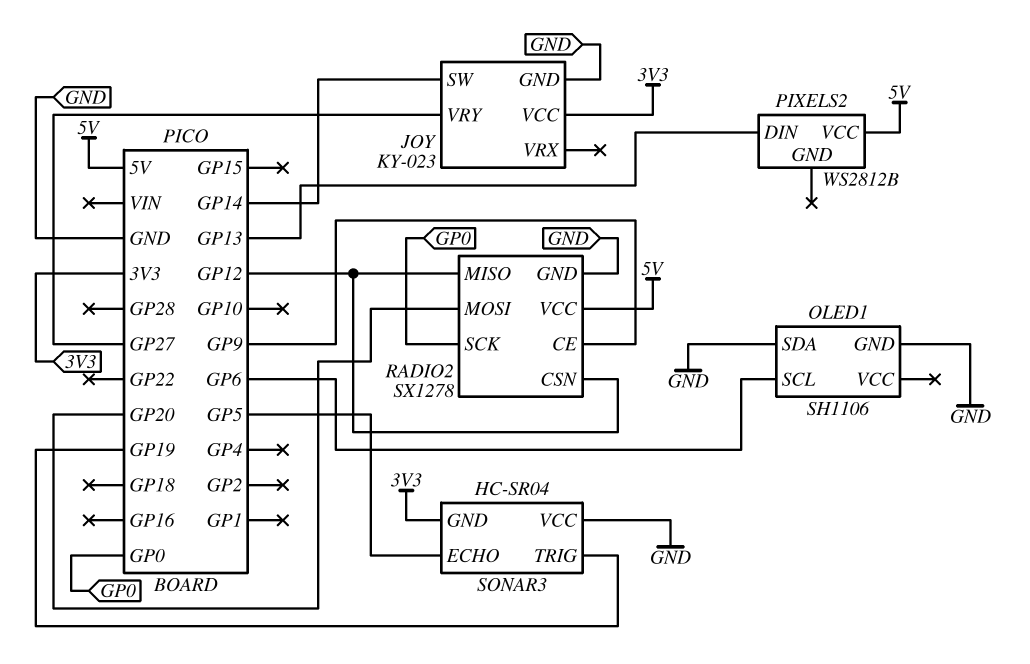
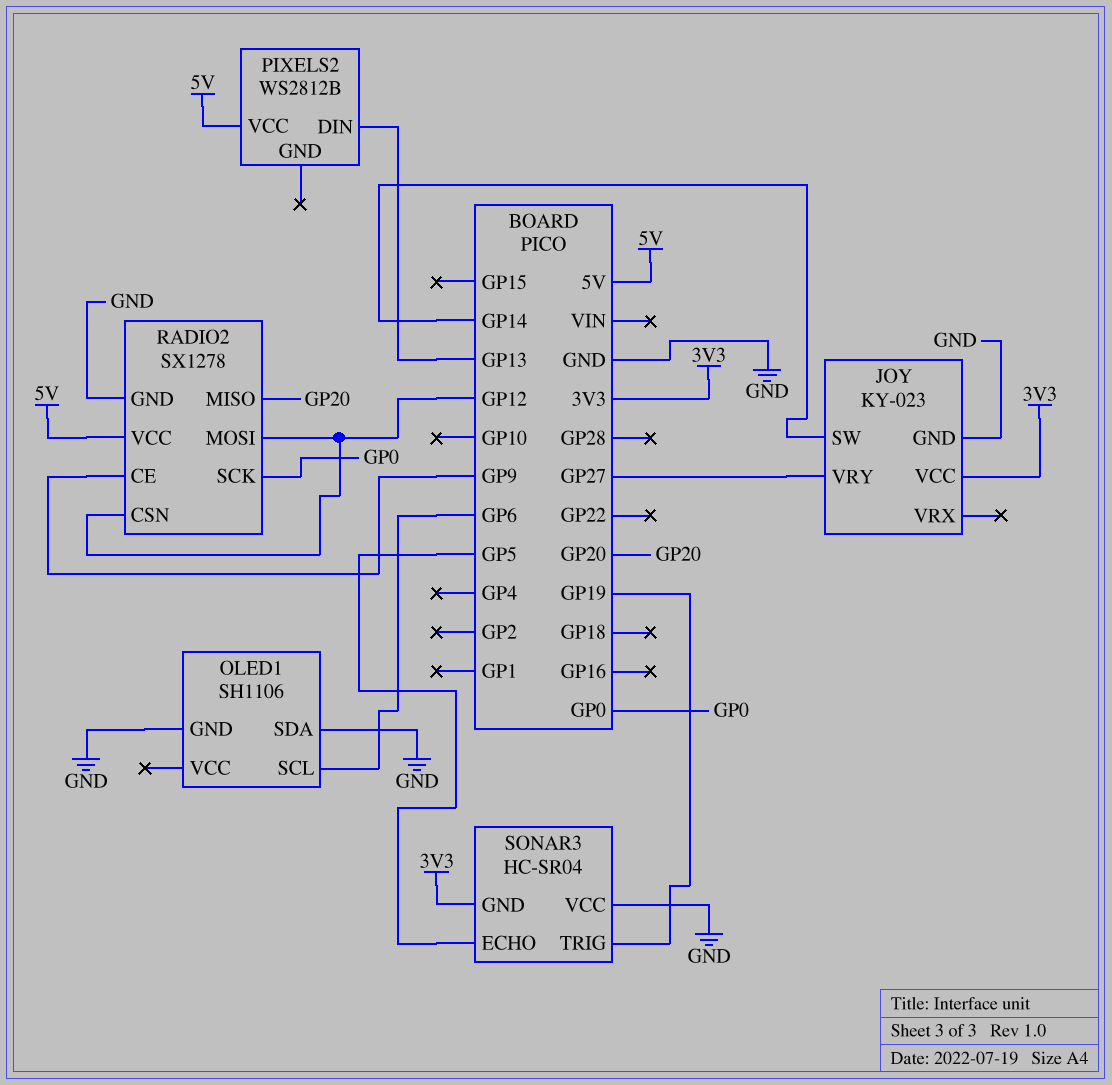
RADIO2 pin MISO: GP12 -> GP20
RADIO2 pin MOSI: GP20 -> GP12

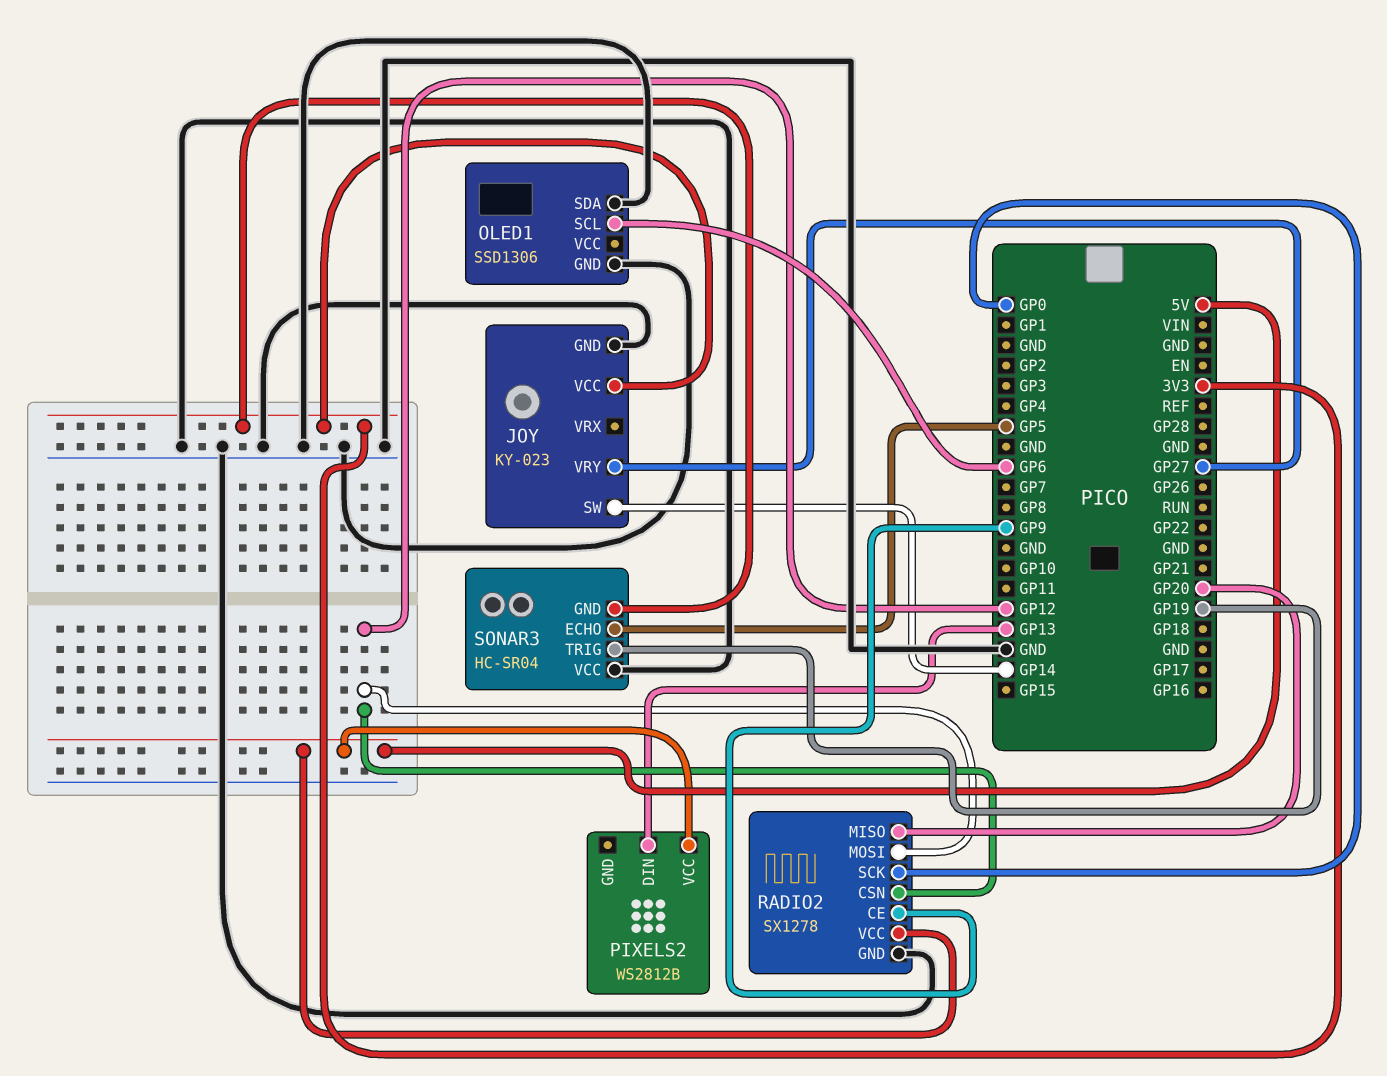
OLED1: SH1106 -> SSD1306

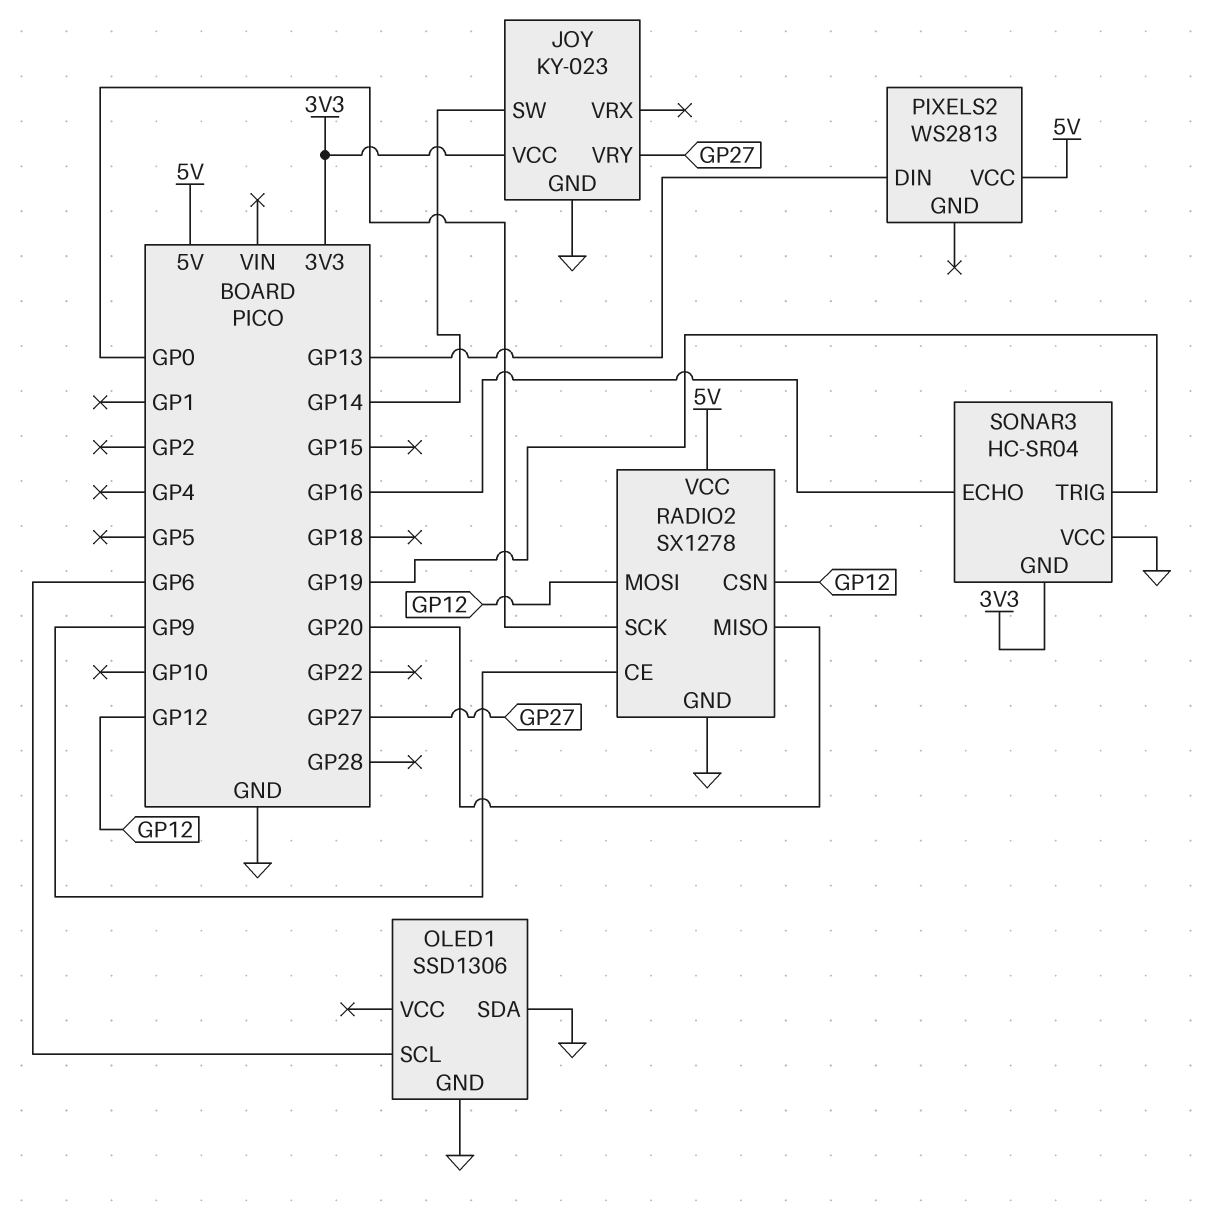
PIXELS2: WS2812B -> WS2813
SONAR3 pin ECHO: GP5 -> GP16

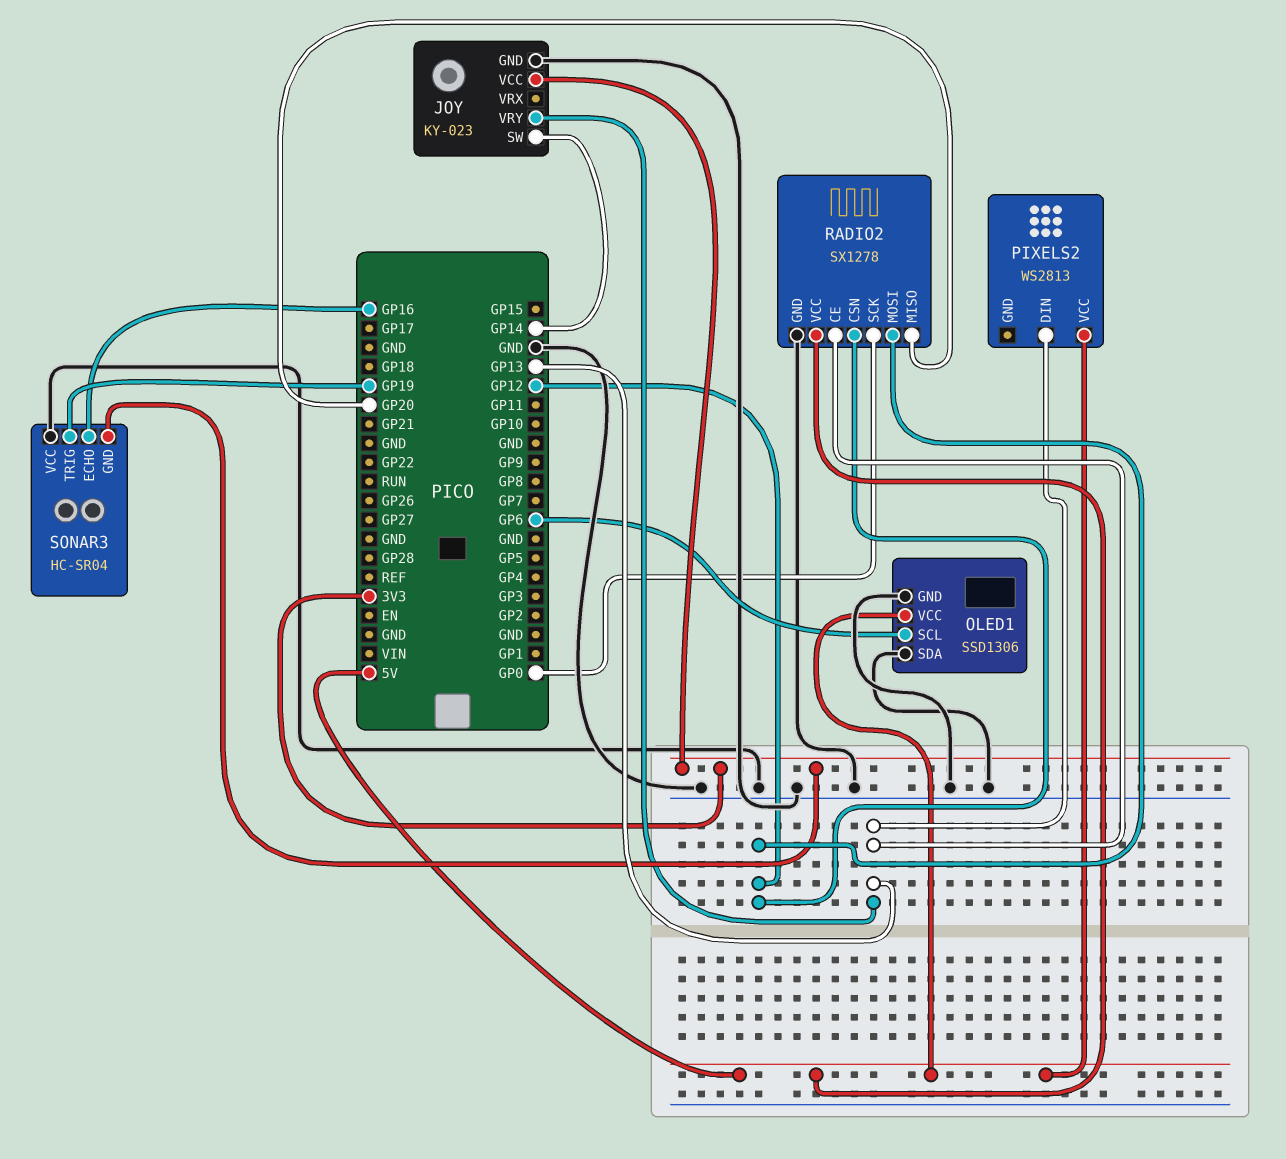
JOY pin VRY: GP27 -> GP13
OLED1 pin VCC: none -> 5V
RADIO2 pin CE: GP9 -> GP13

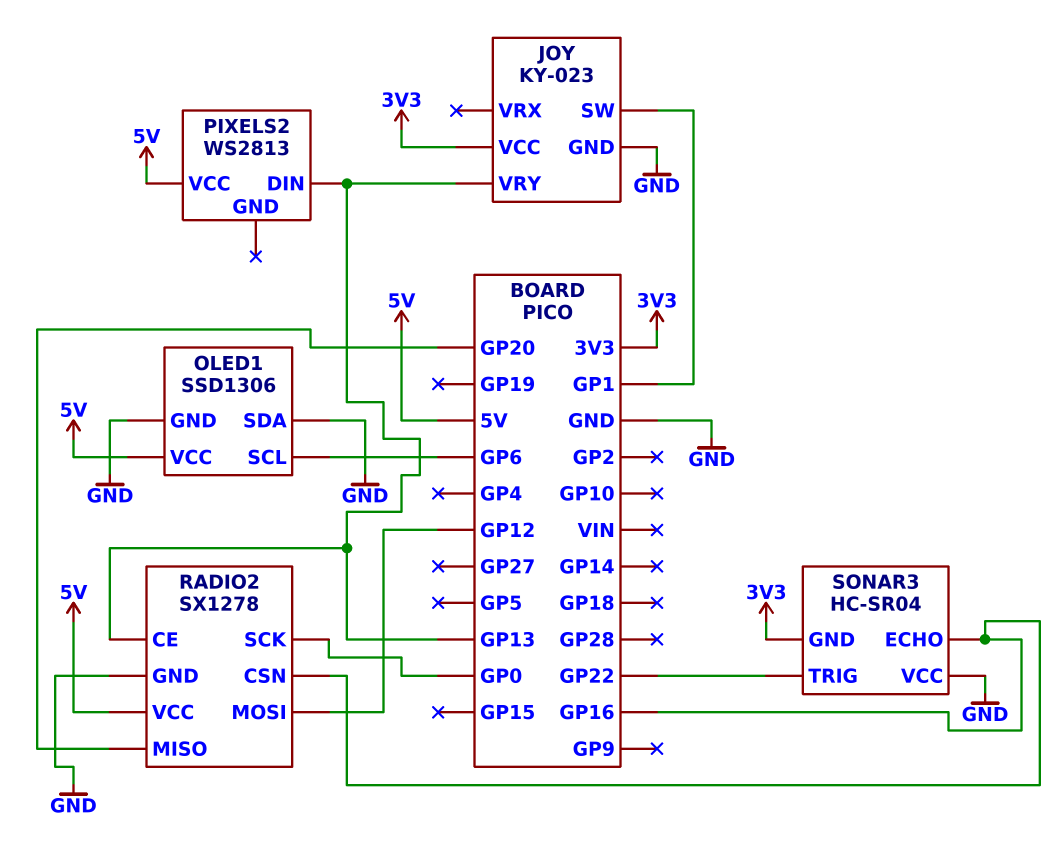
JOY pin SW: GP14 -> GP1
RADIO2 pin CSN: GP12 -> GP16
SONAR3 pin TRIG: GP19 -> GP22

